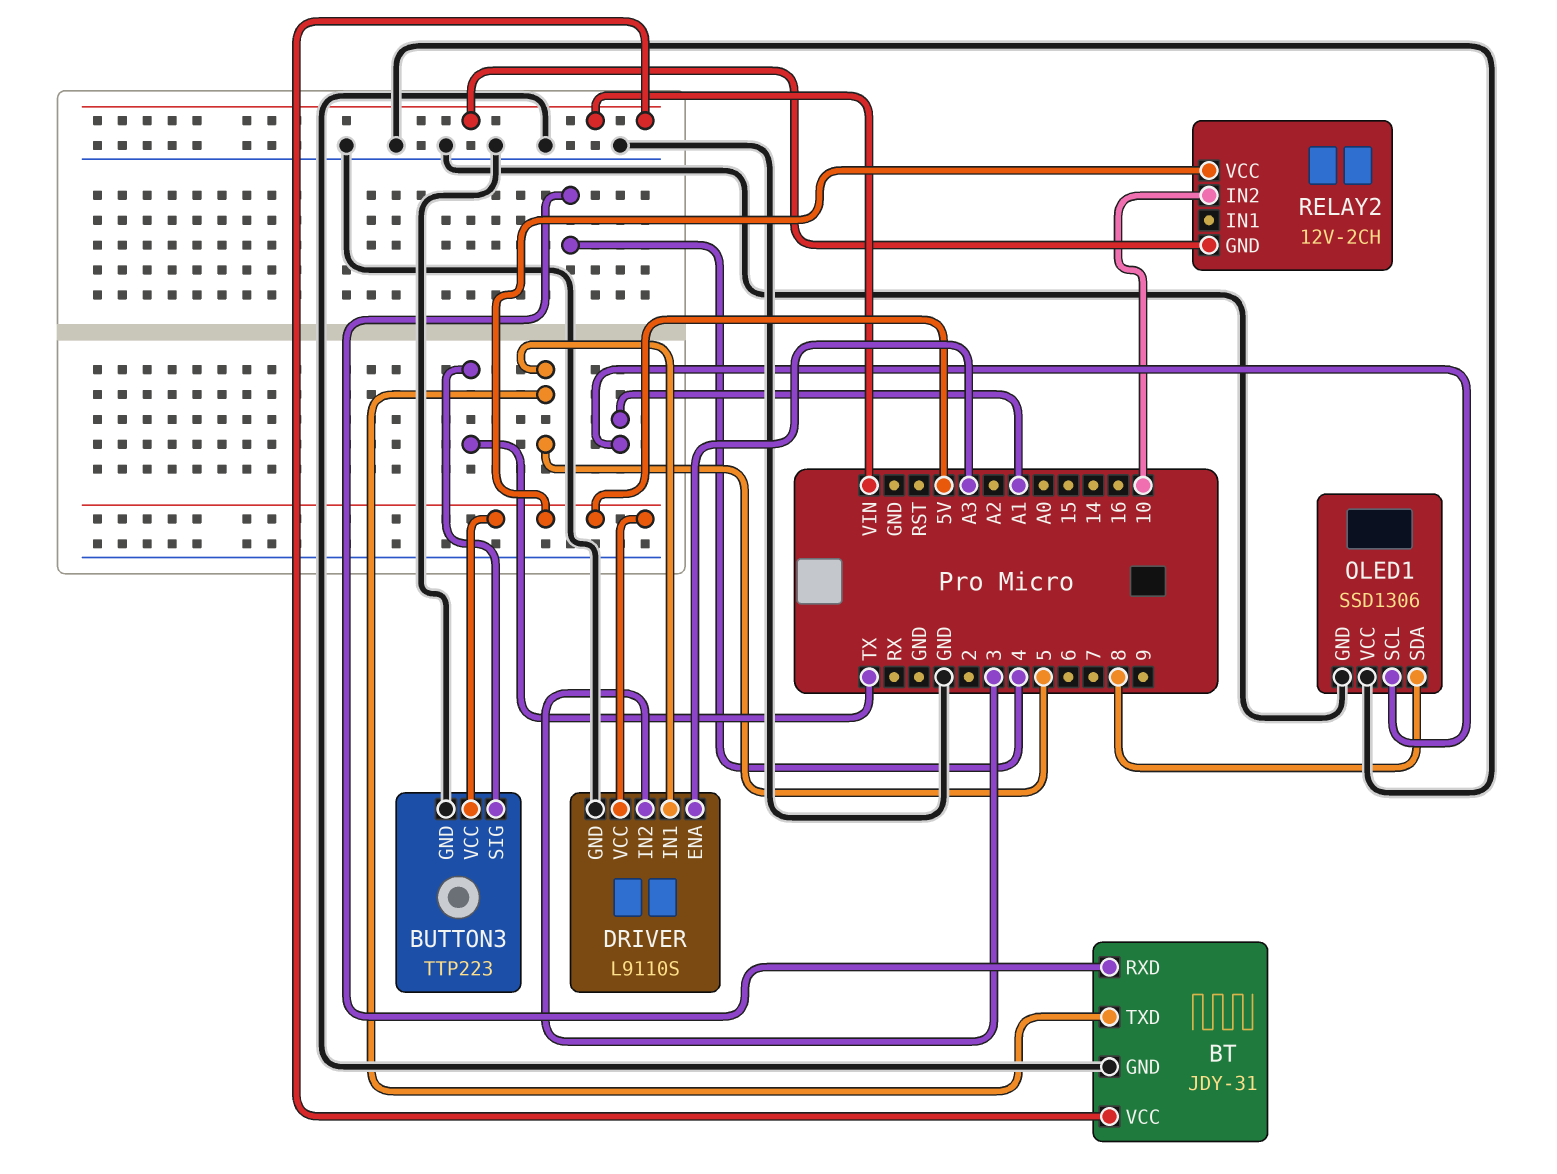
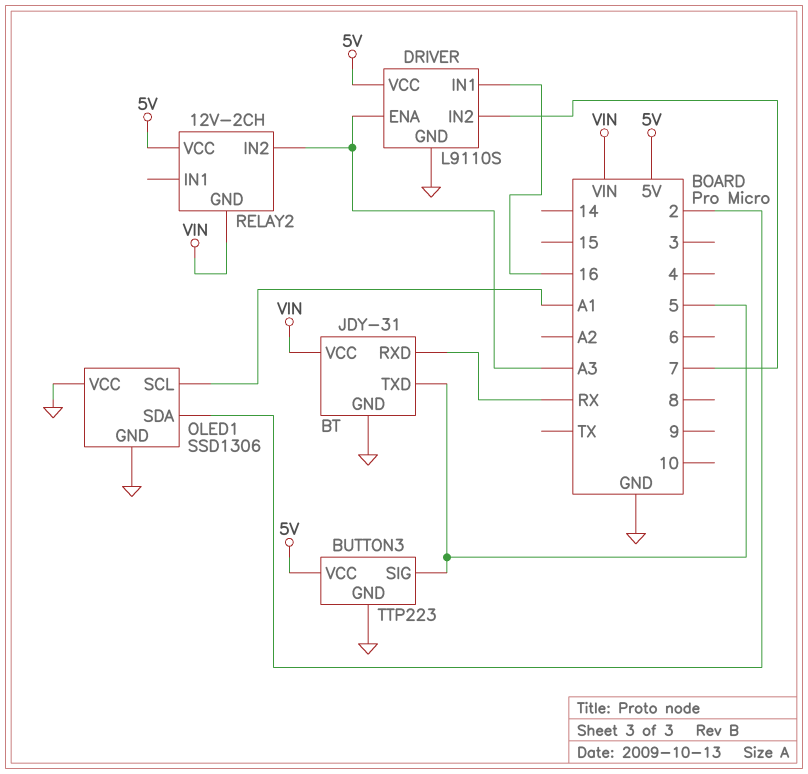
BT pin RXD: 4 -> RX
BUTTON3 pin SIG: TX -> 5
DRIVER pin IN1: 5 -> 16
DRIVER pin IN2: 3 -> 7
OLED1 pin SDA: 8 -> 2
RELAY2 pin IN2: 10 -> A3

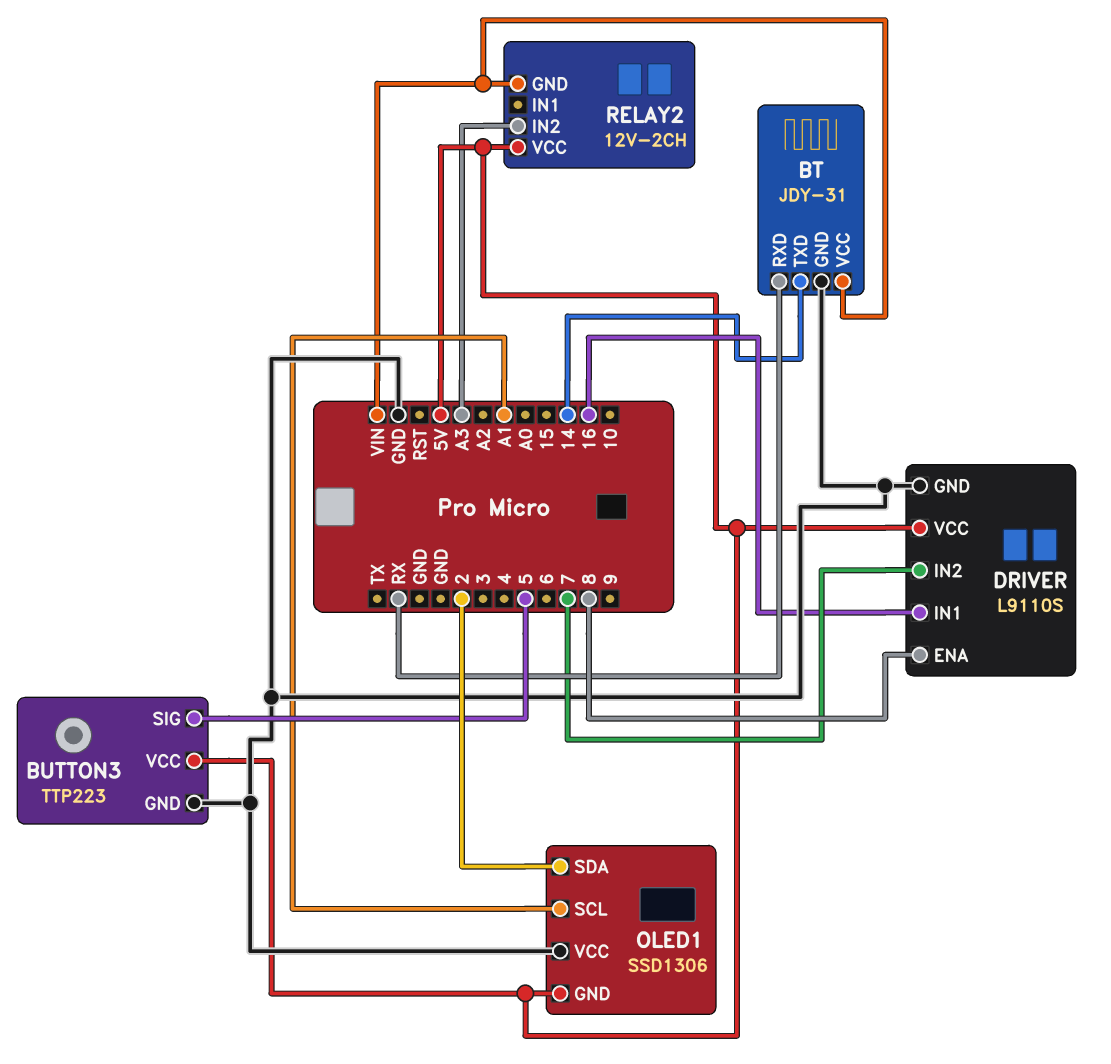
BT pin TXD: 5 -> 14
DRIVER pin ENA: A3 -> 8
OLED1 pin GND: GND -> 5V

